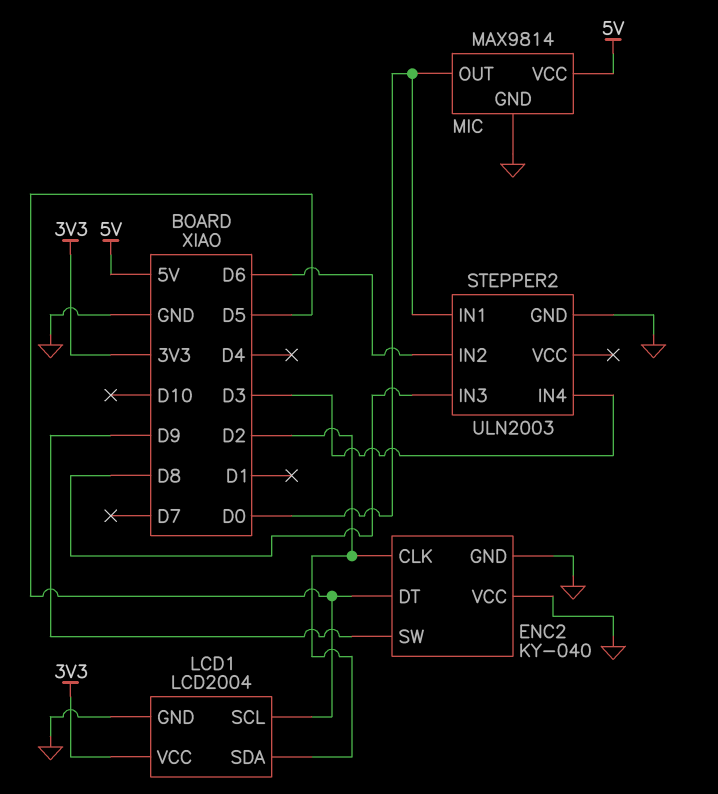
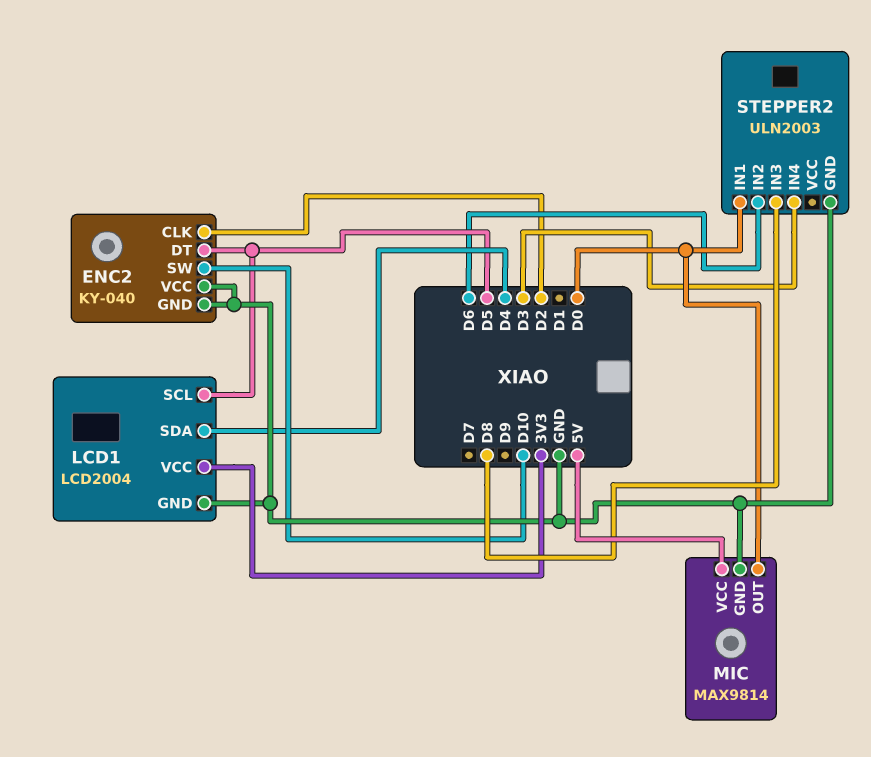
ENC2 pin SW: D9 -> D10
LCD1 pin SDA: D2 -> D4

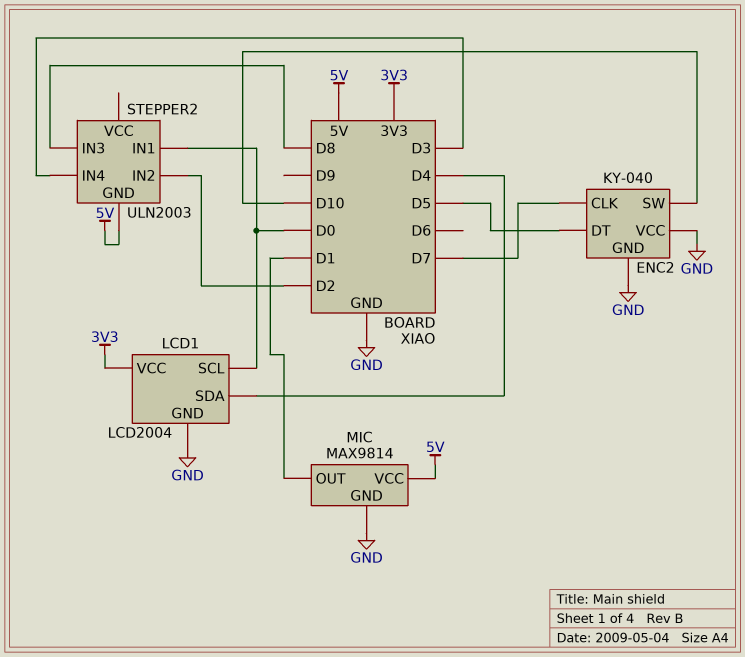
ENC2 pin CLK: D2 -> D7
LCD1 pin SCL: D5 -> D0
MIC pin OUT: D0 -> D1
STEPPER2 pin GND: GND -> 5V
STEPPER2 pin IN2: D6 -> D2

